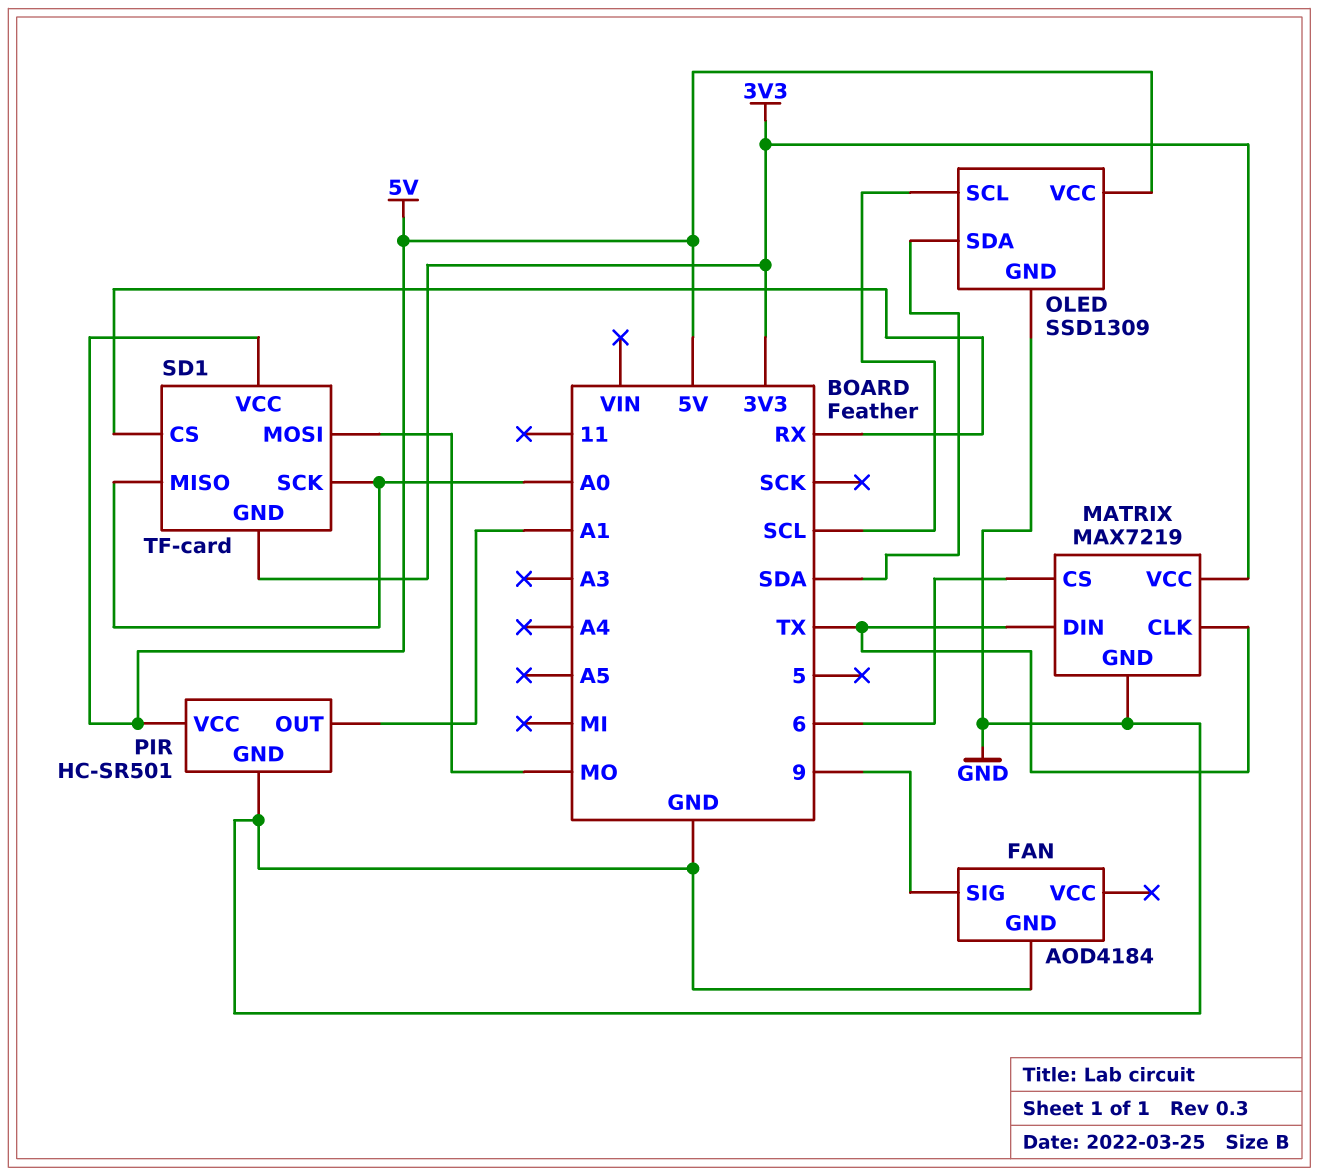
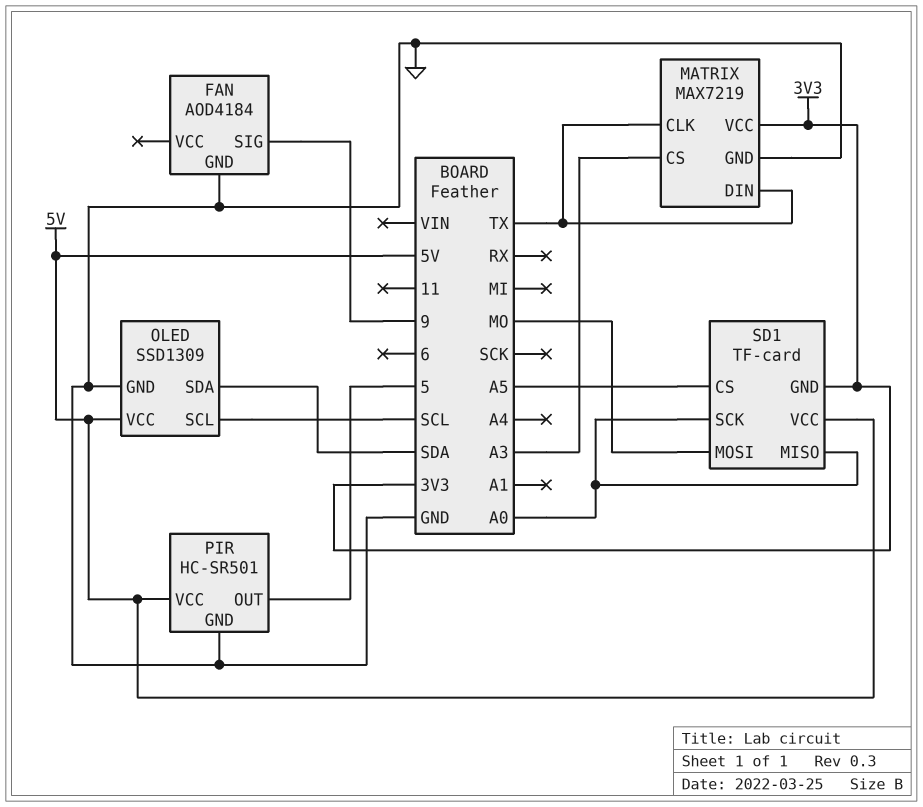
MATRIX pin CS: 6 -> A3
PIR pin OUT: A1 -> 5
SD1 pin CS: RX -> A5

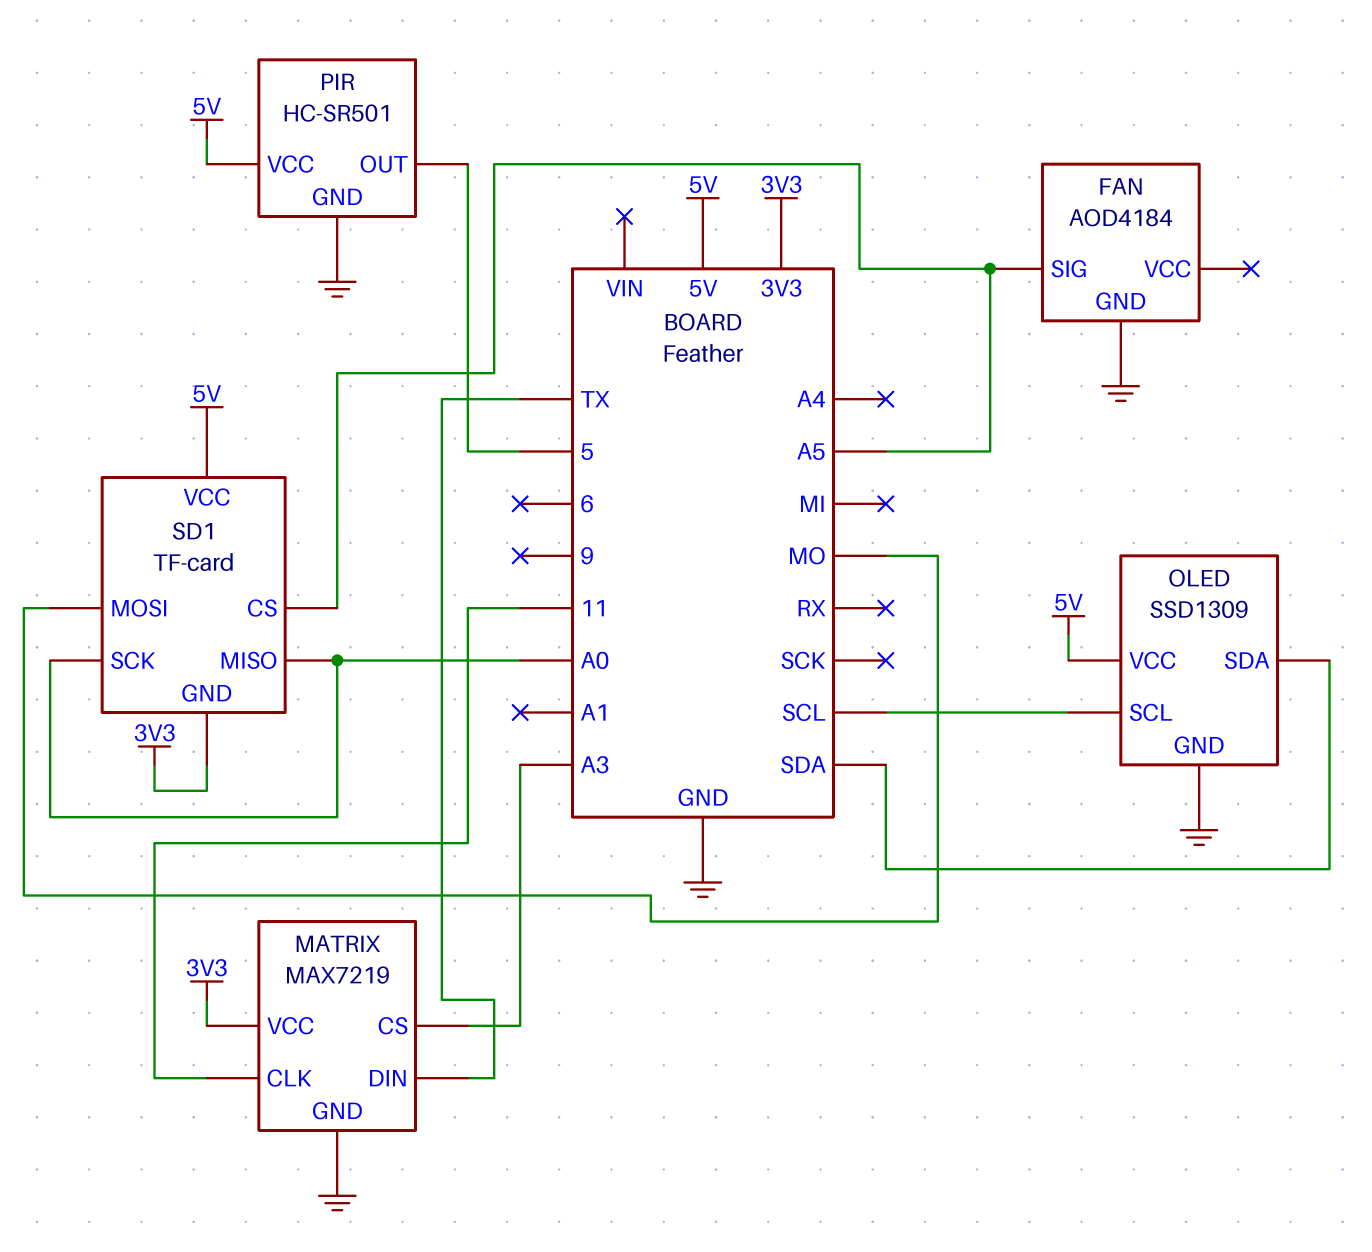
FAN pin SIG: 9 -> A5
MATRIX pin CLK: TX -> 11

